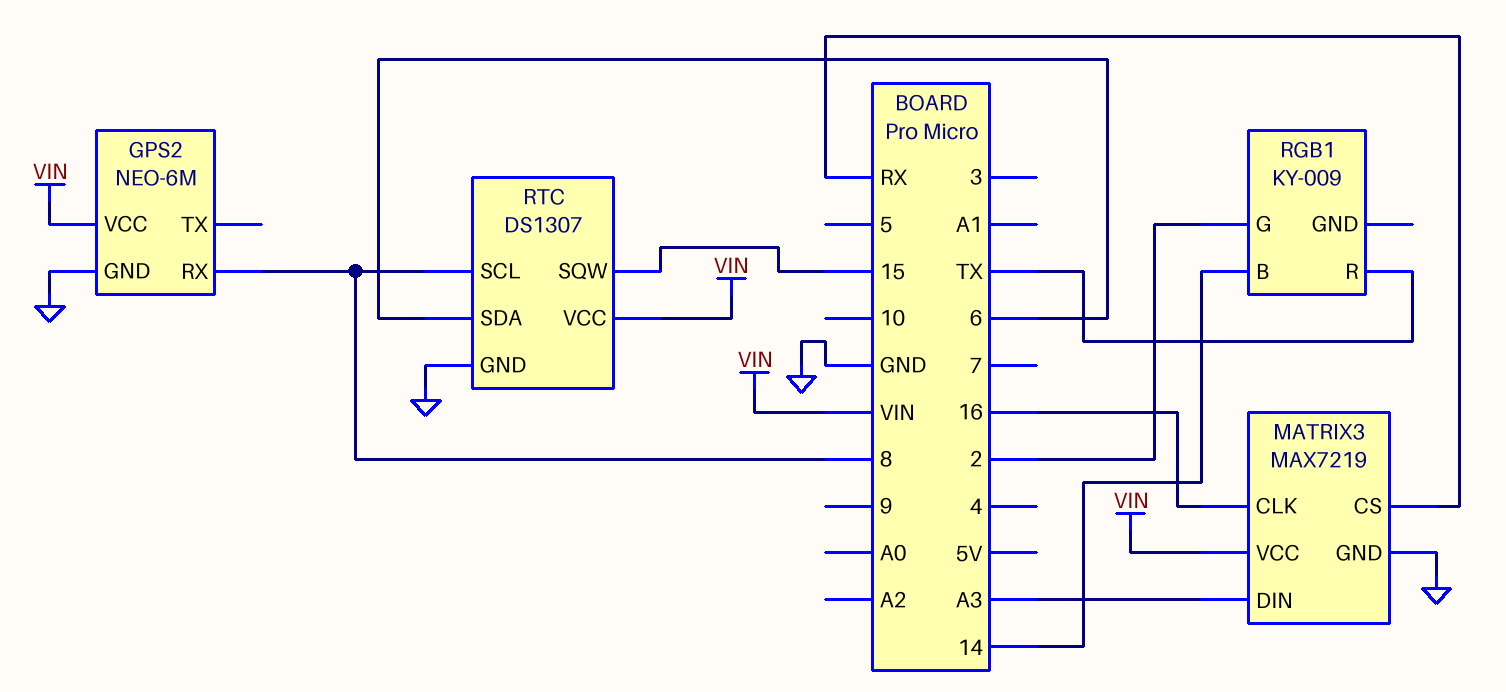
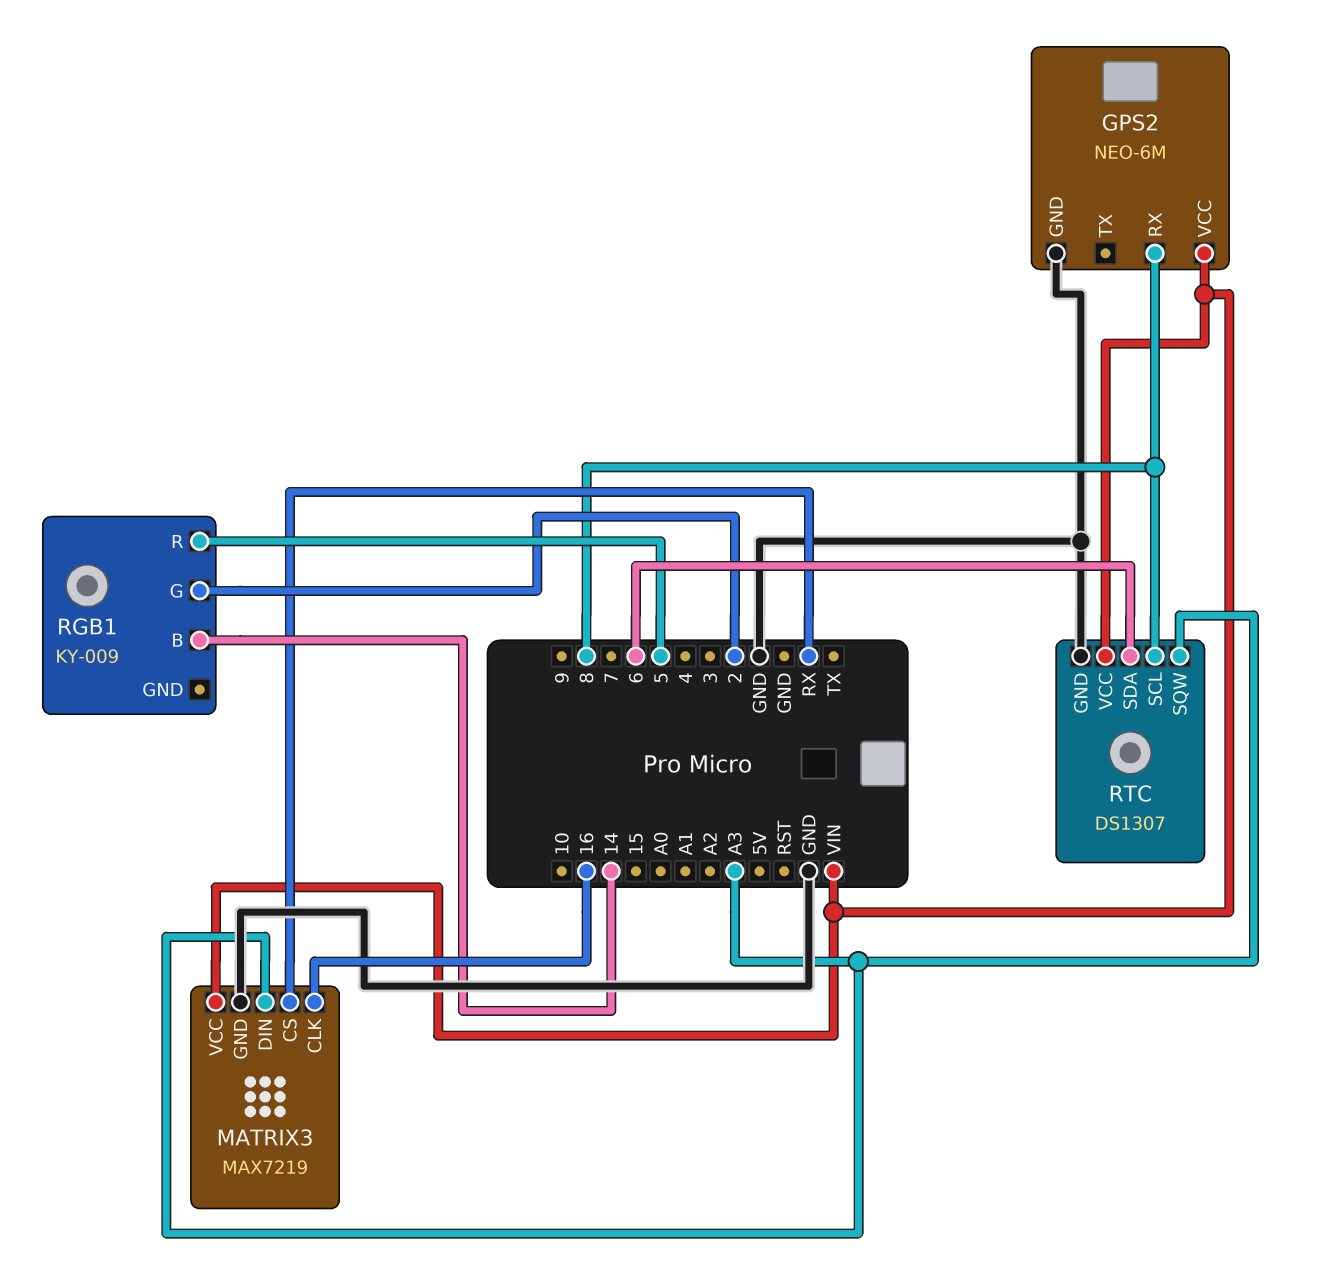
RGB1 pin R: TX -> 5
RTC pin SQW: 15 -> A3

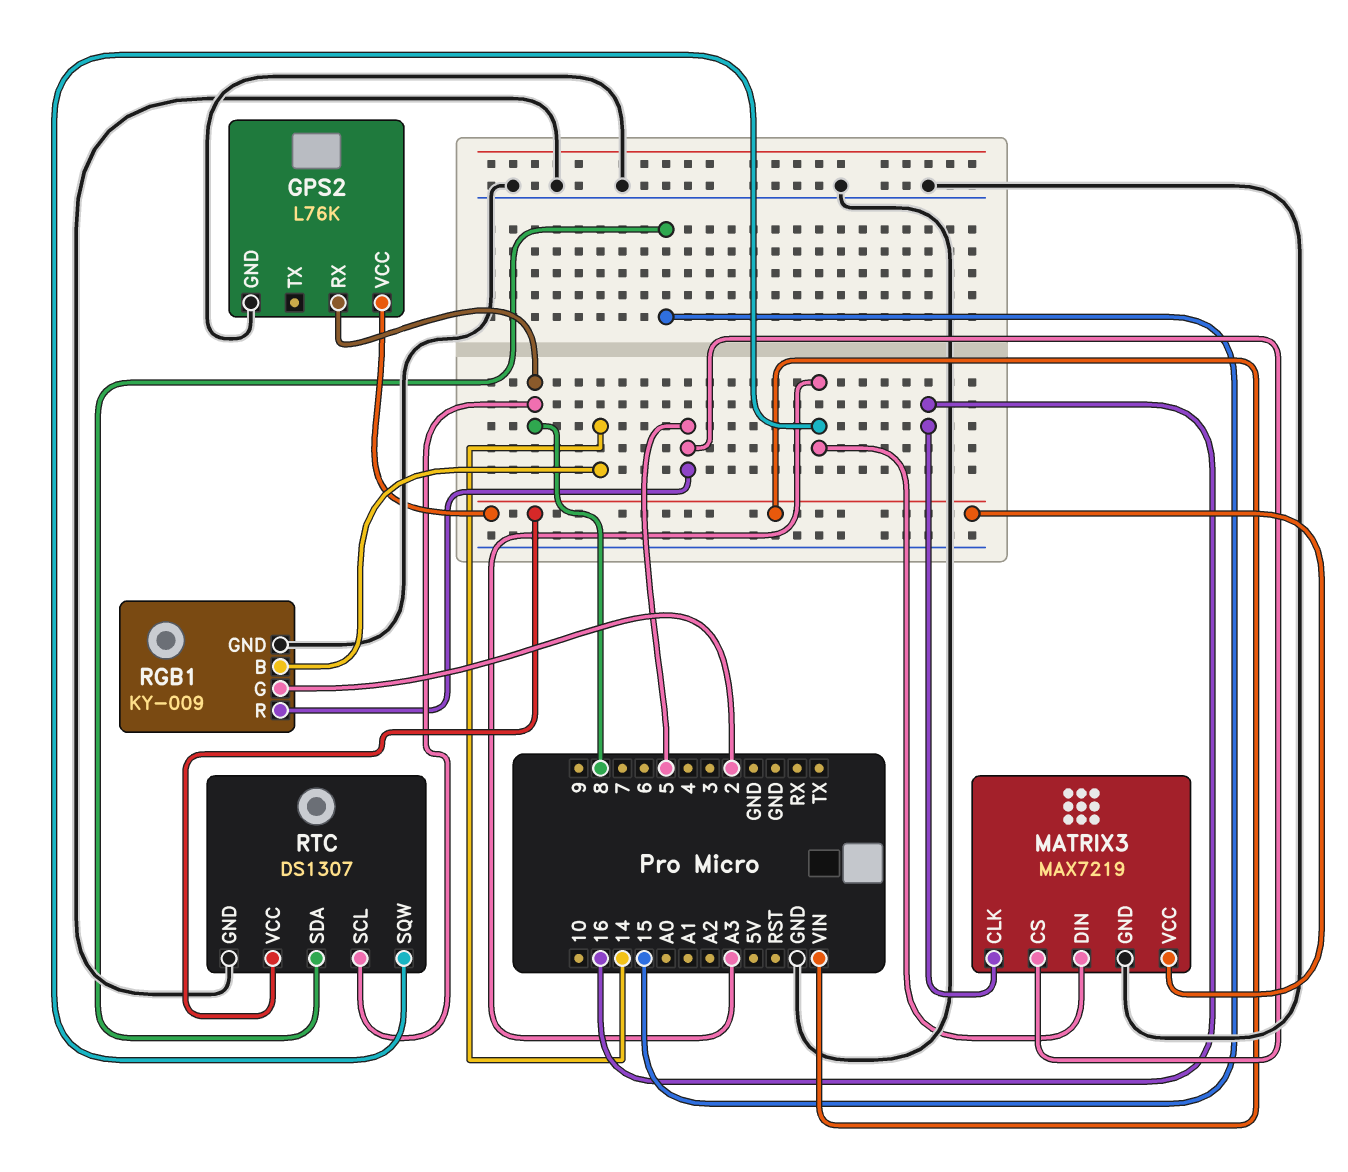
GPS2: NEO-6M -> L76K
MATRIX3 pin CS: RX -> 5
RGB1 pin GND: none -> GND
RTC pin SDA: 6 -> 15

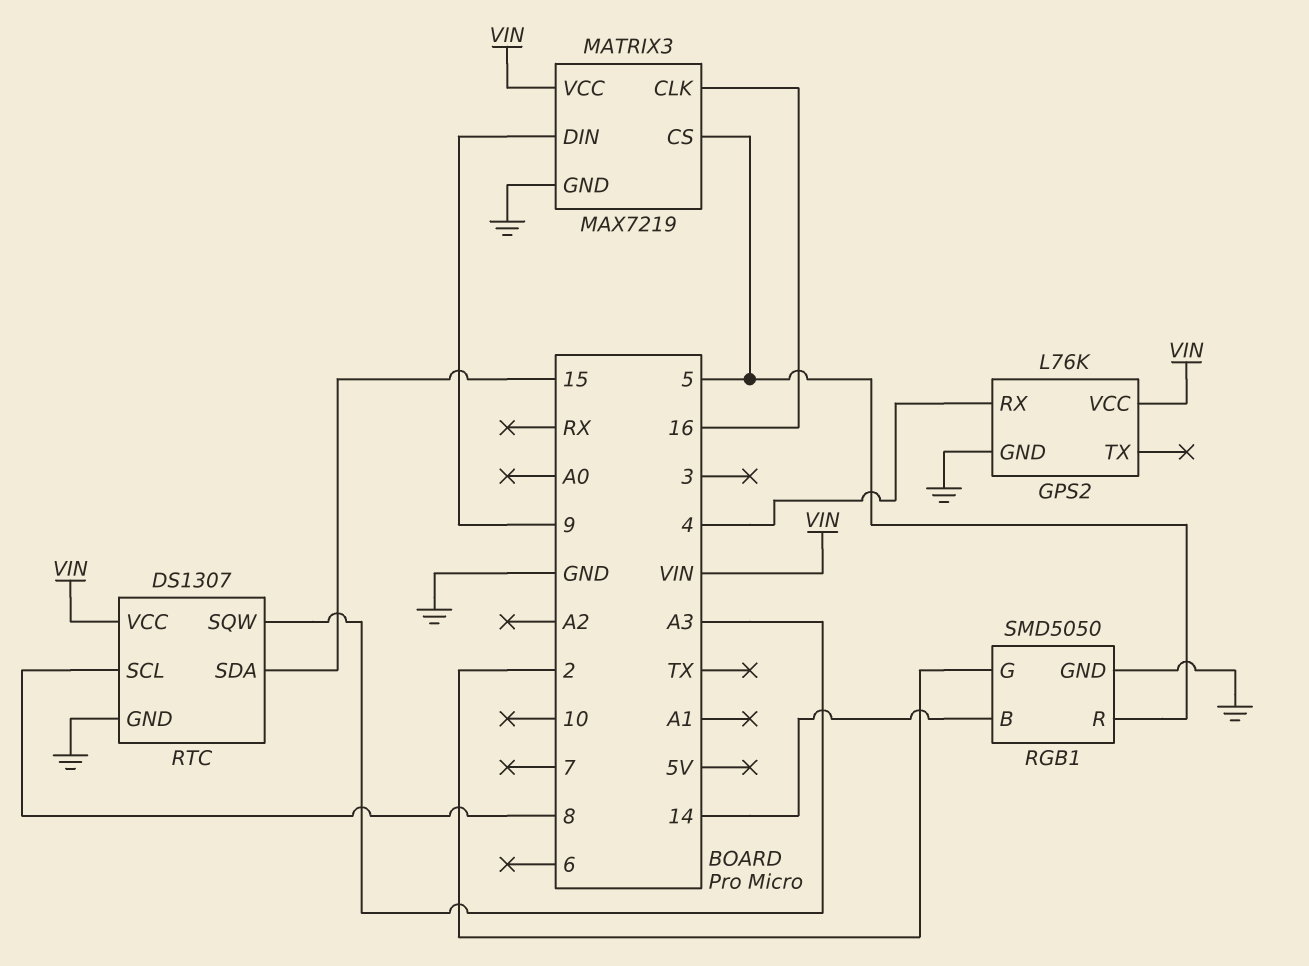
GPS2 pin RX: 8 -> 4
MATRIX3 pin DIN: A3 -> 9
RGB1: KY-009 -> SMD5050

